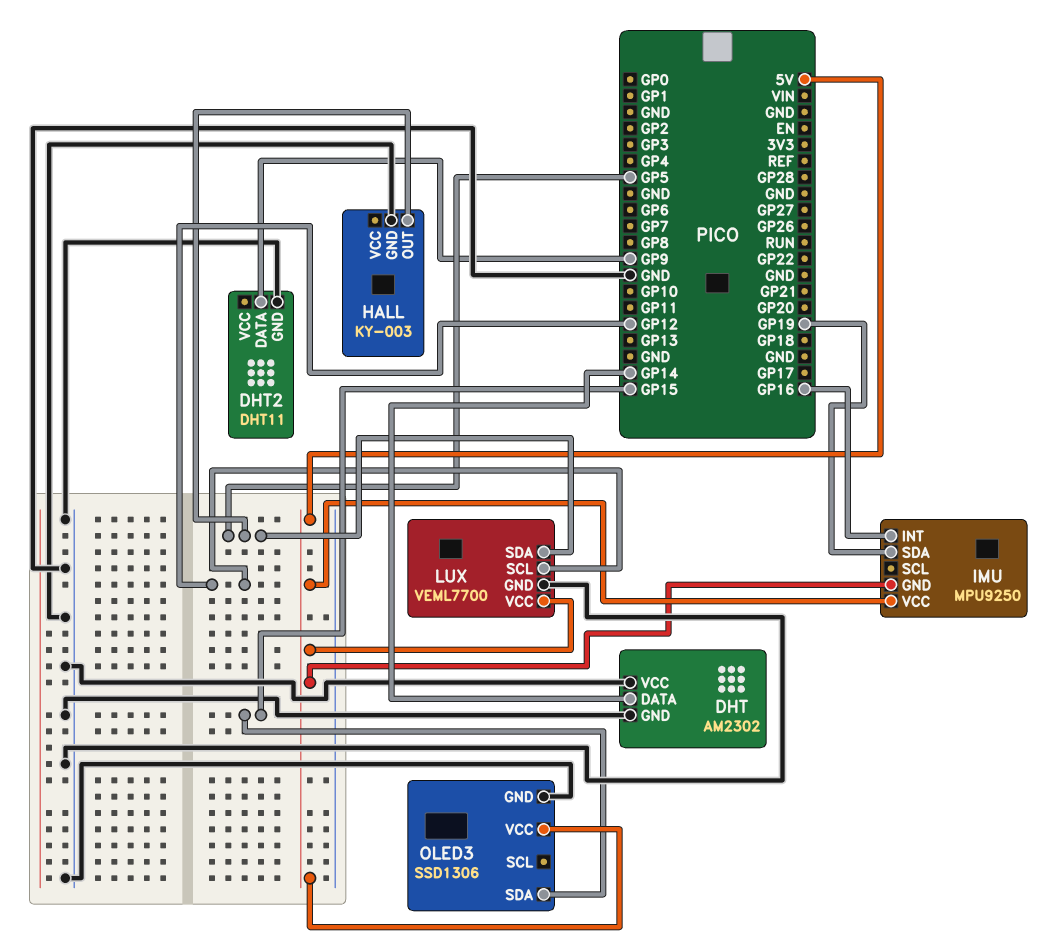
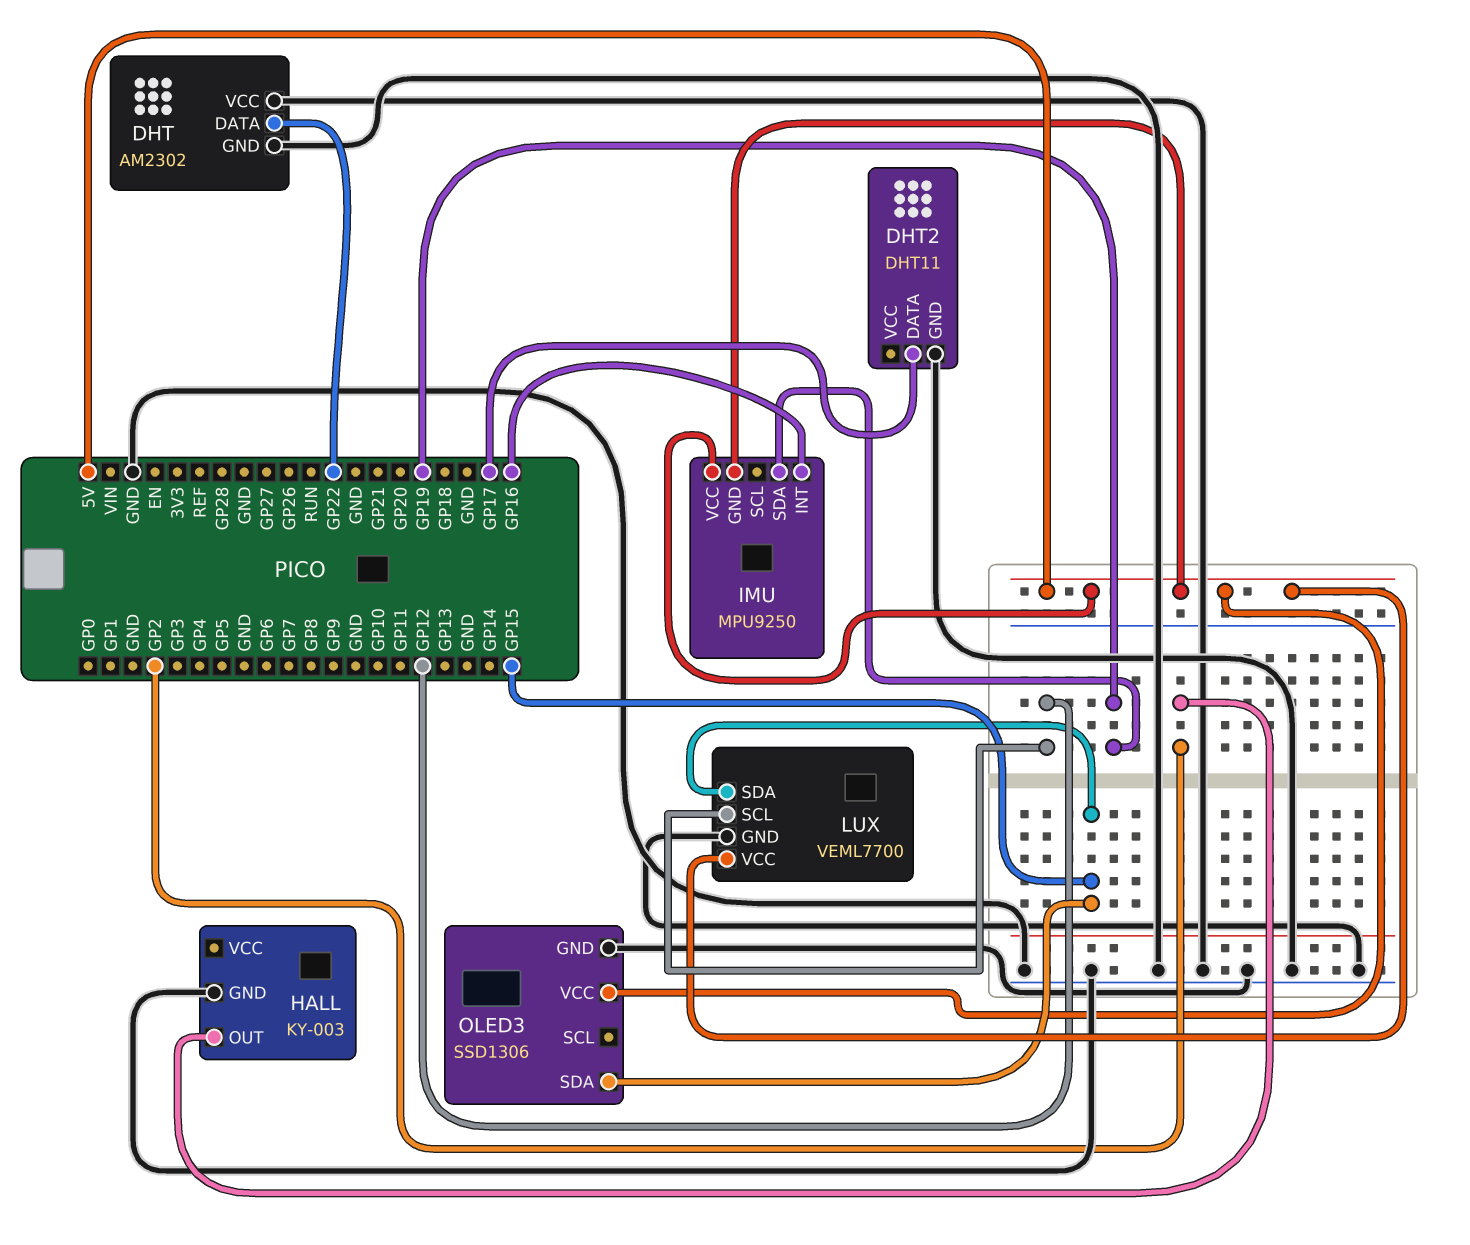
DHT pin DATA: GP14 -> GP22
DHT2 pin DATA: GP9 -> GP17
HALL pin OUT: GP5 -> GP2
LUX pin SDA: GP5 -> GP15

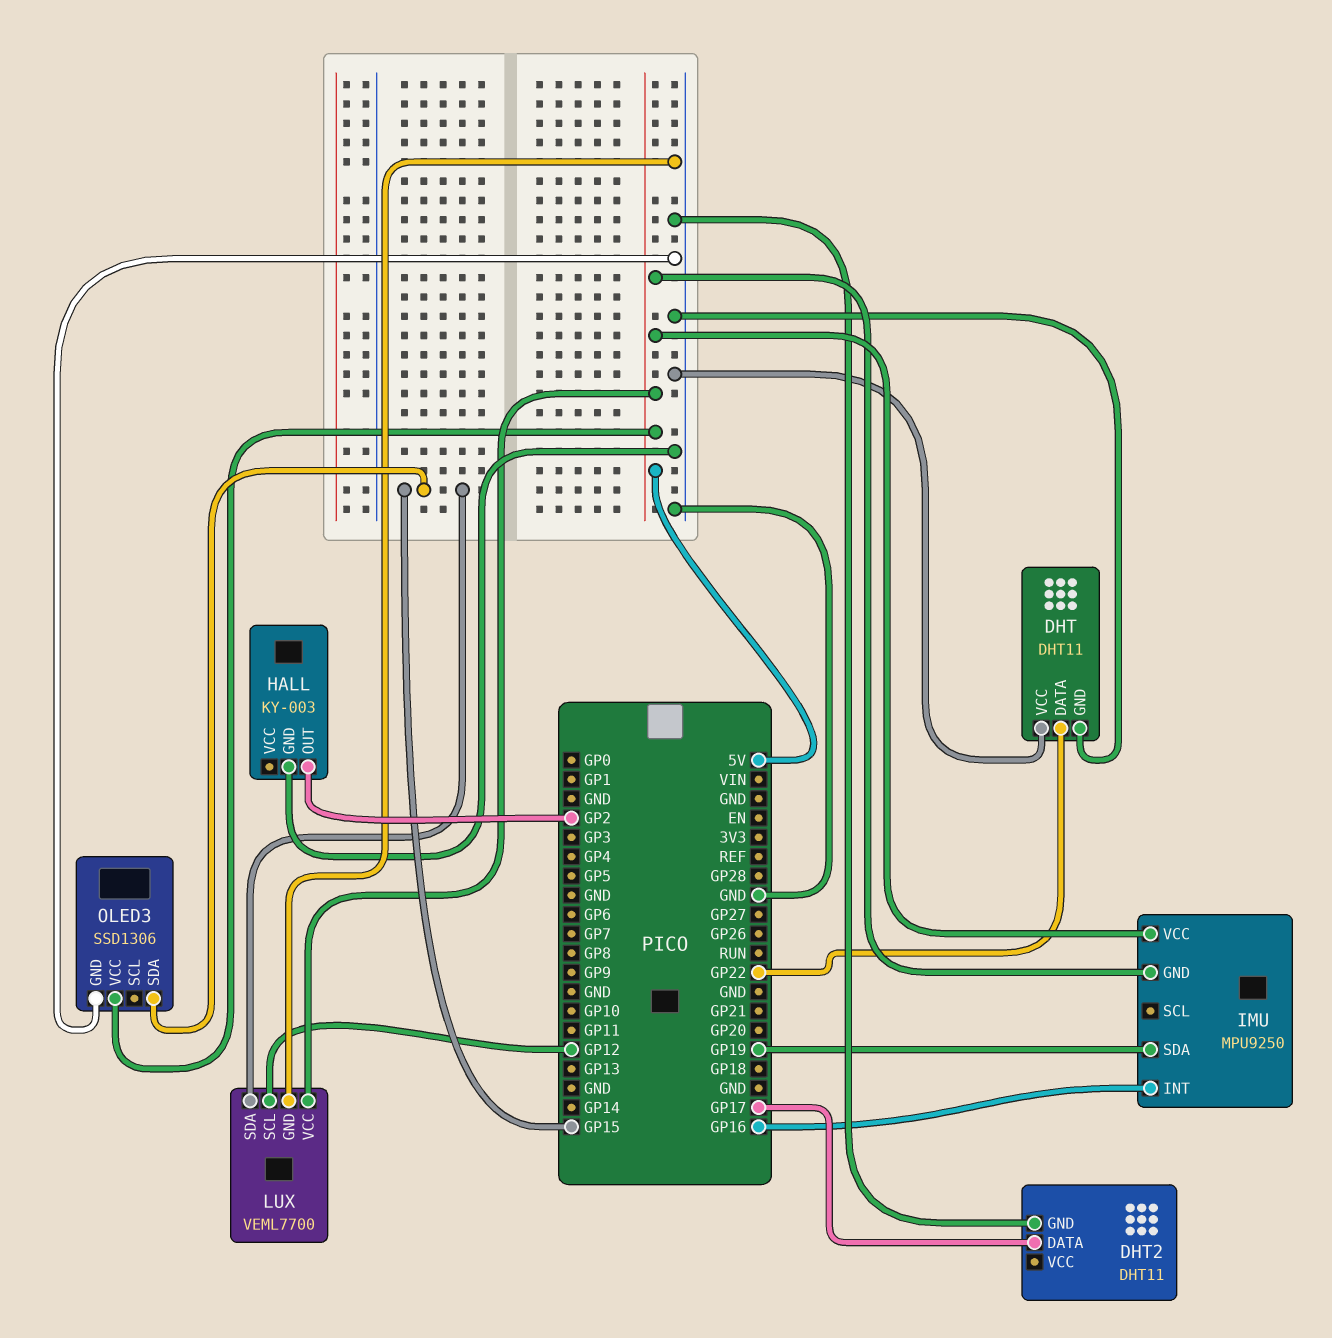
DHT: AM2302 -> DHT11

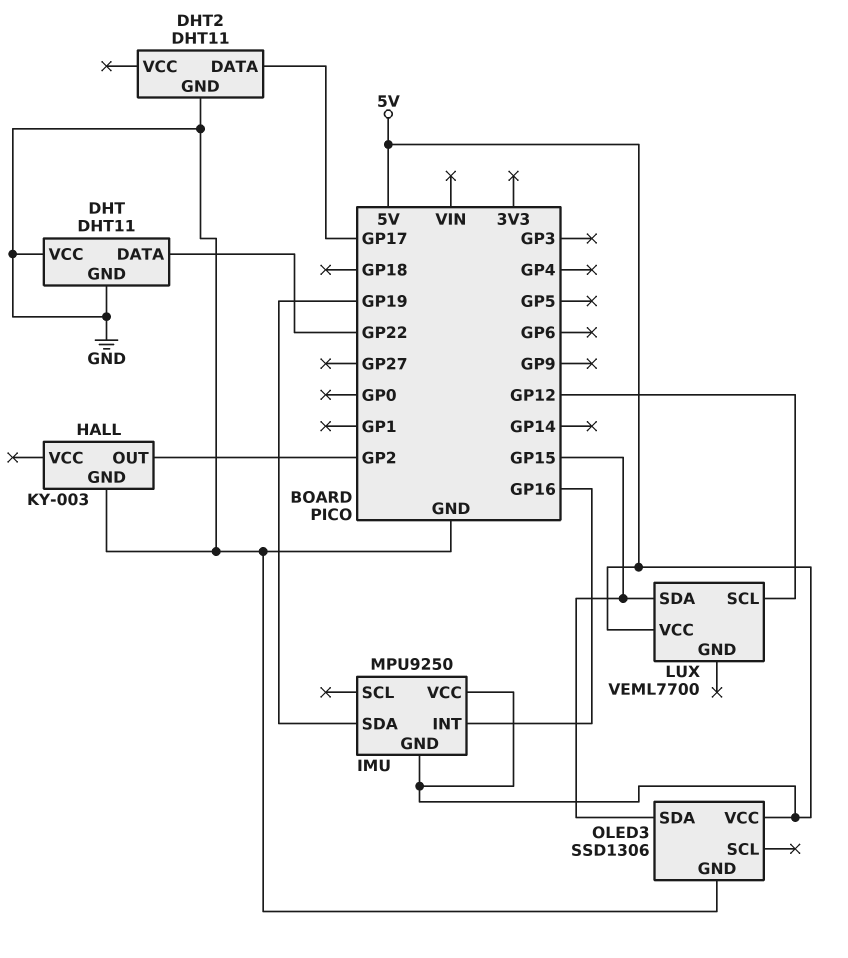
LUX pin GND: GND -> none

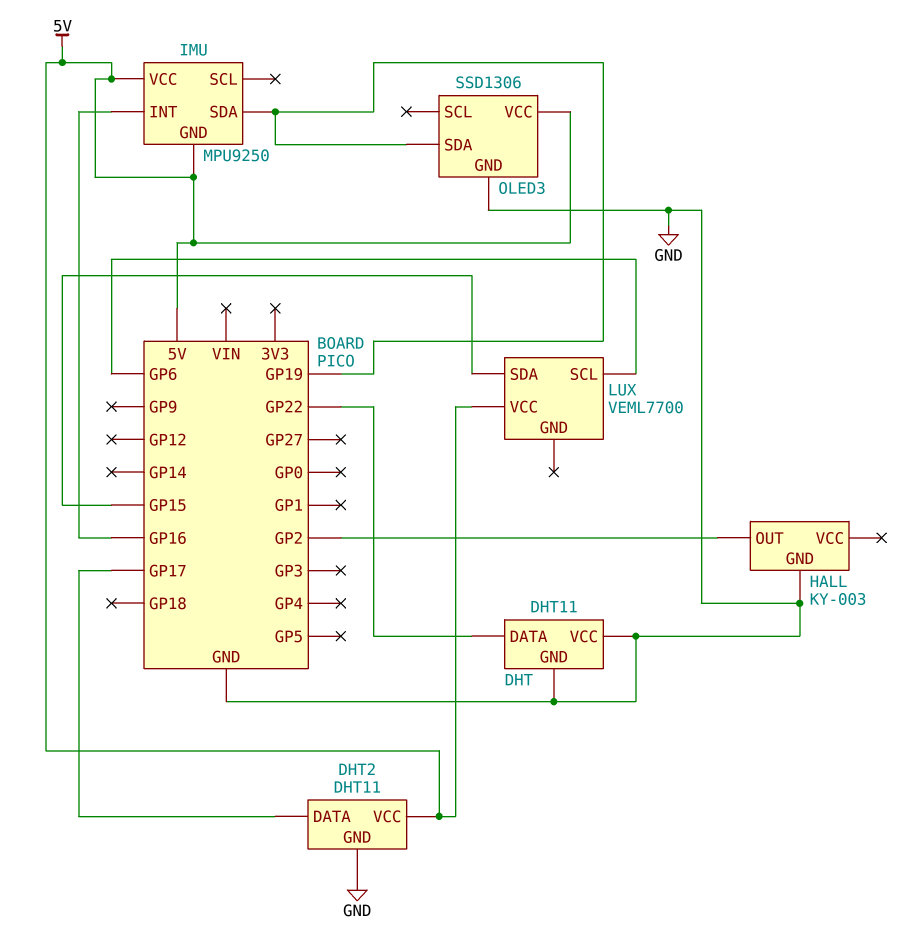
DHT2 pin VCC: none -> 5V
LUX pin SCL: GP12 -> GP6
OLED3 pin SDA: GP15 -> GP19

